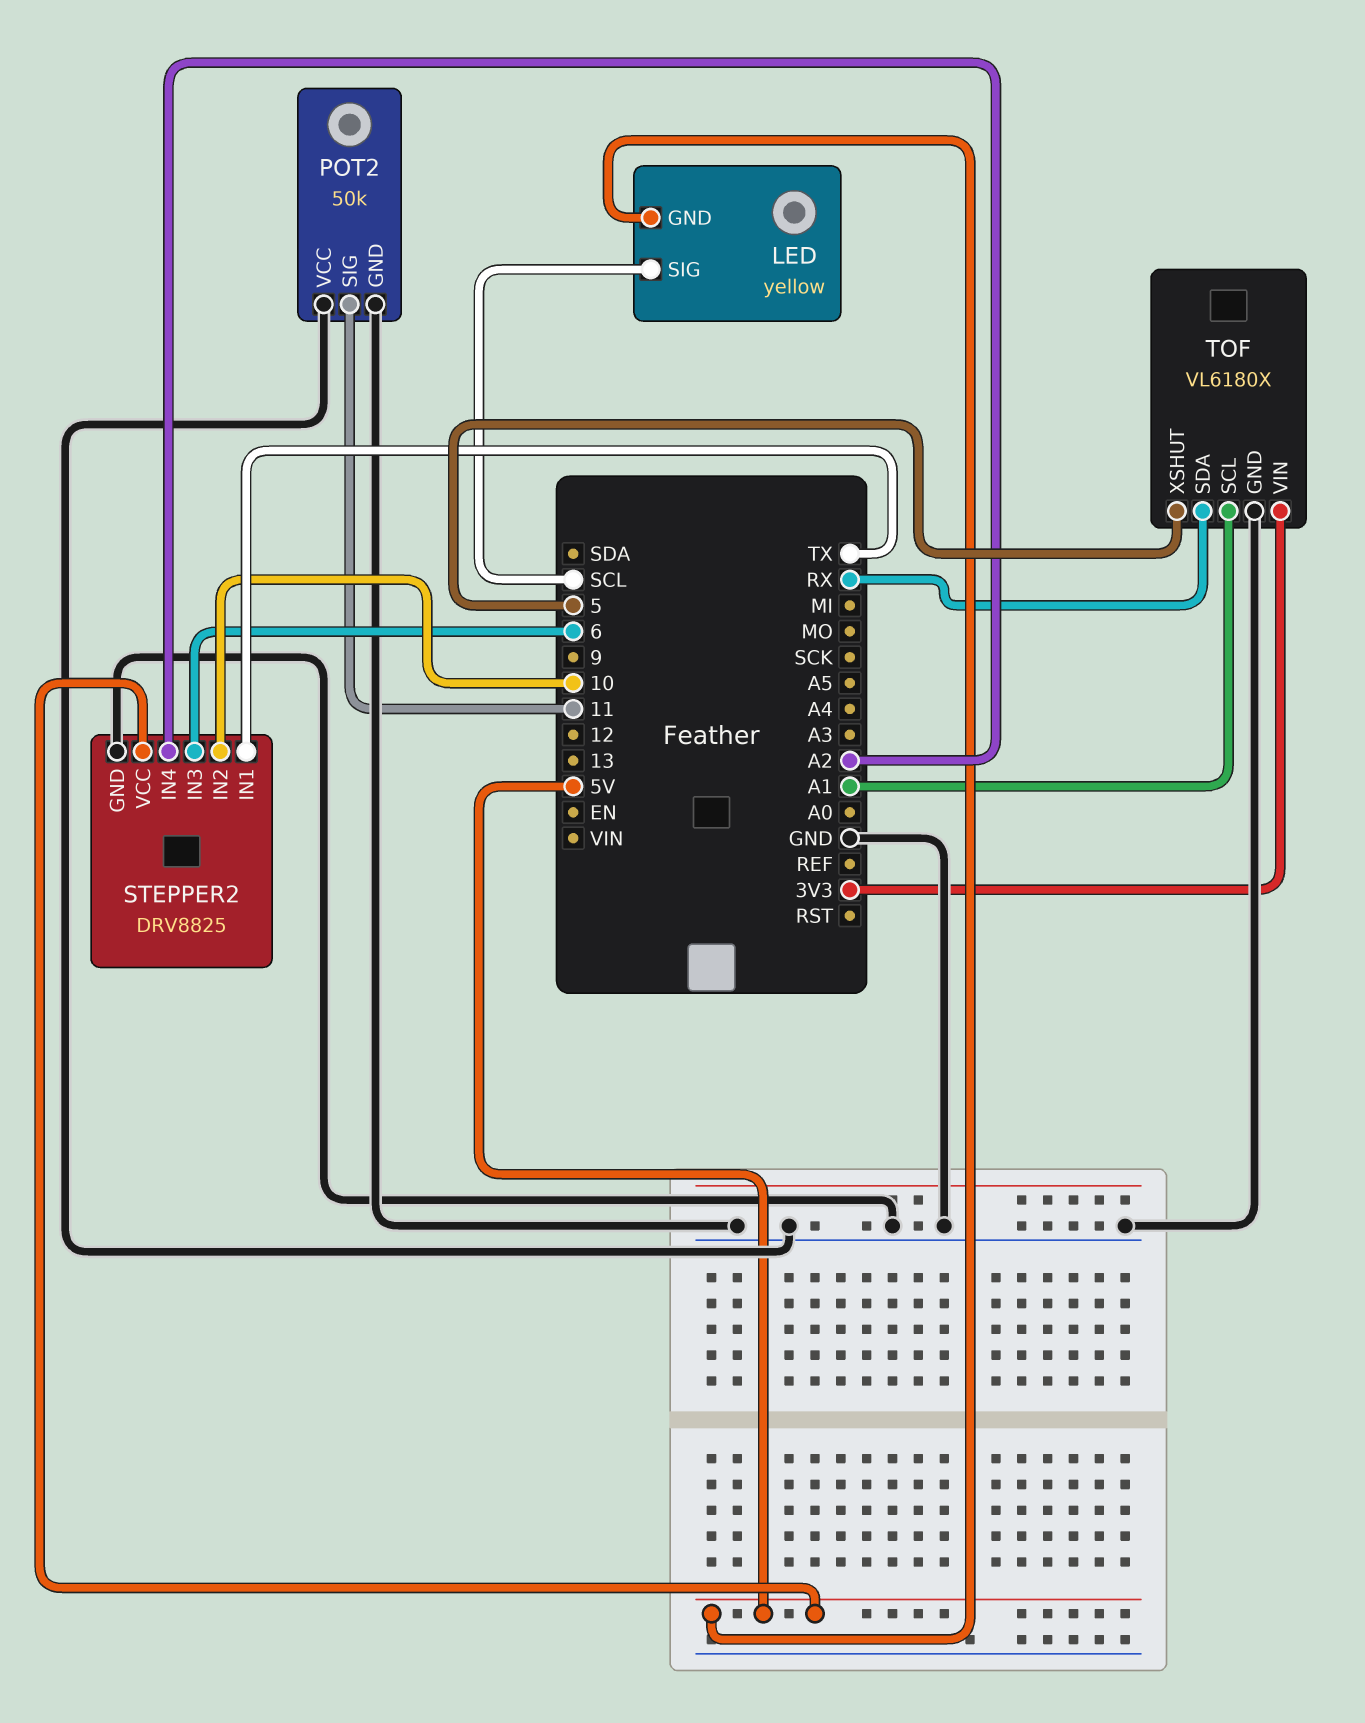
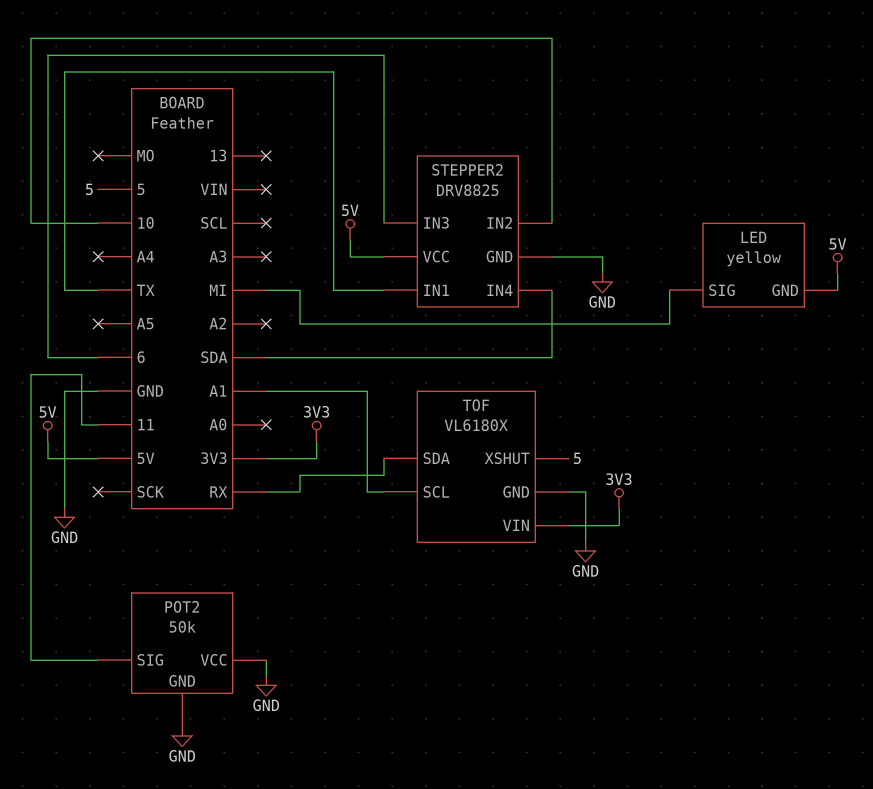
LED pin SIG: SCL -> MI
STEPPER2 pin IN4: A2 -> SDA

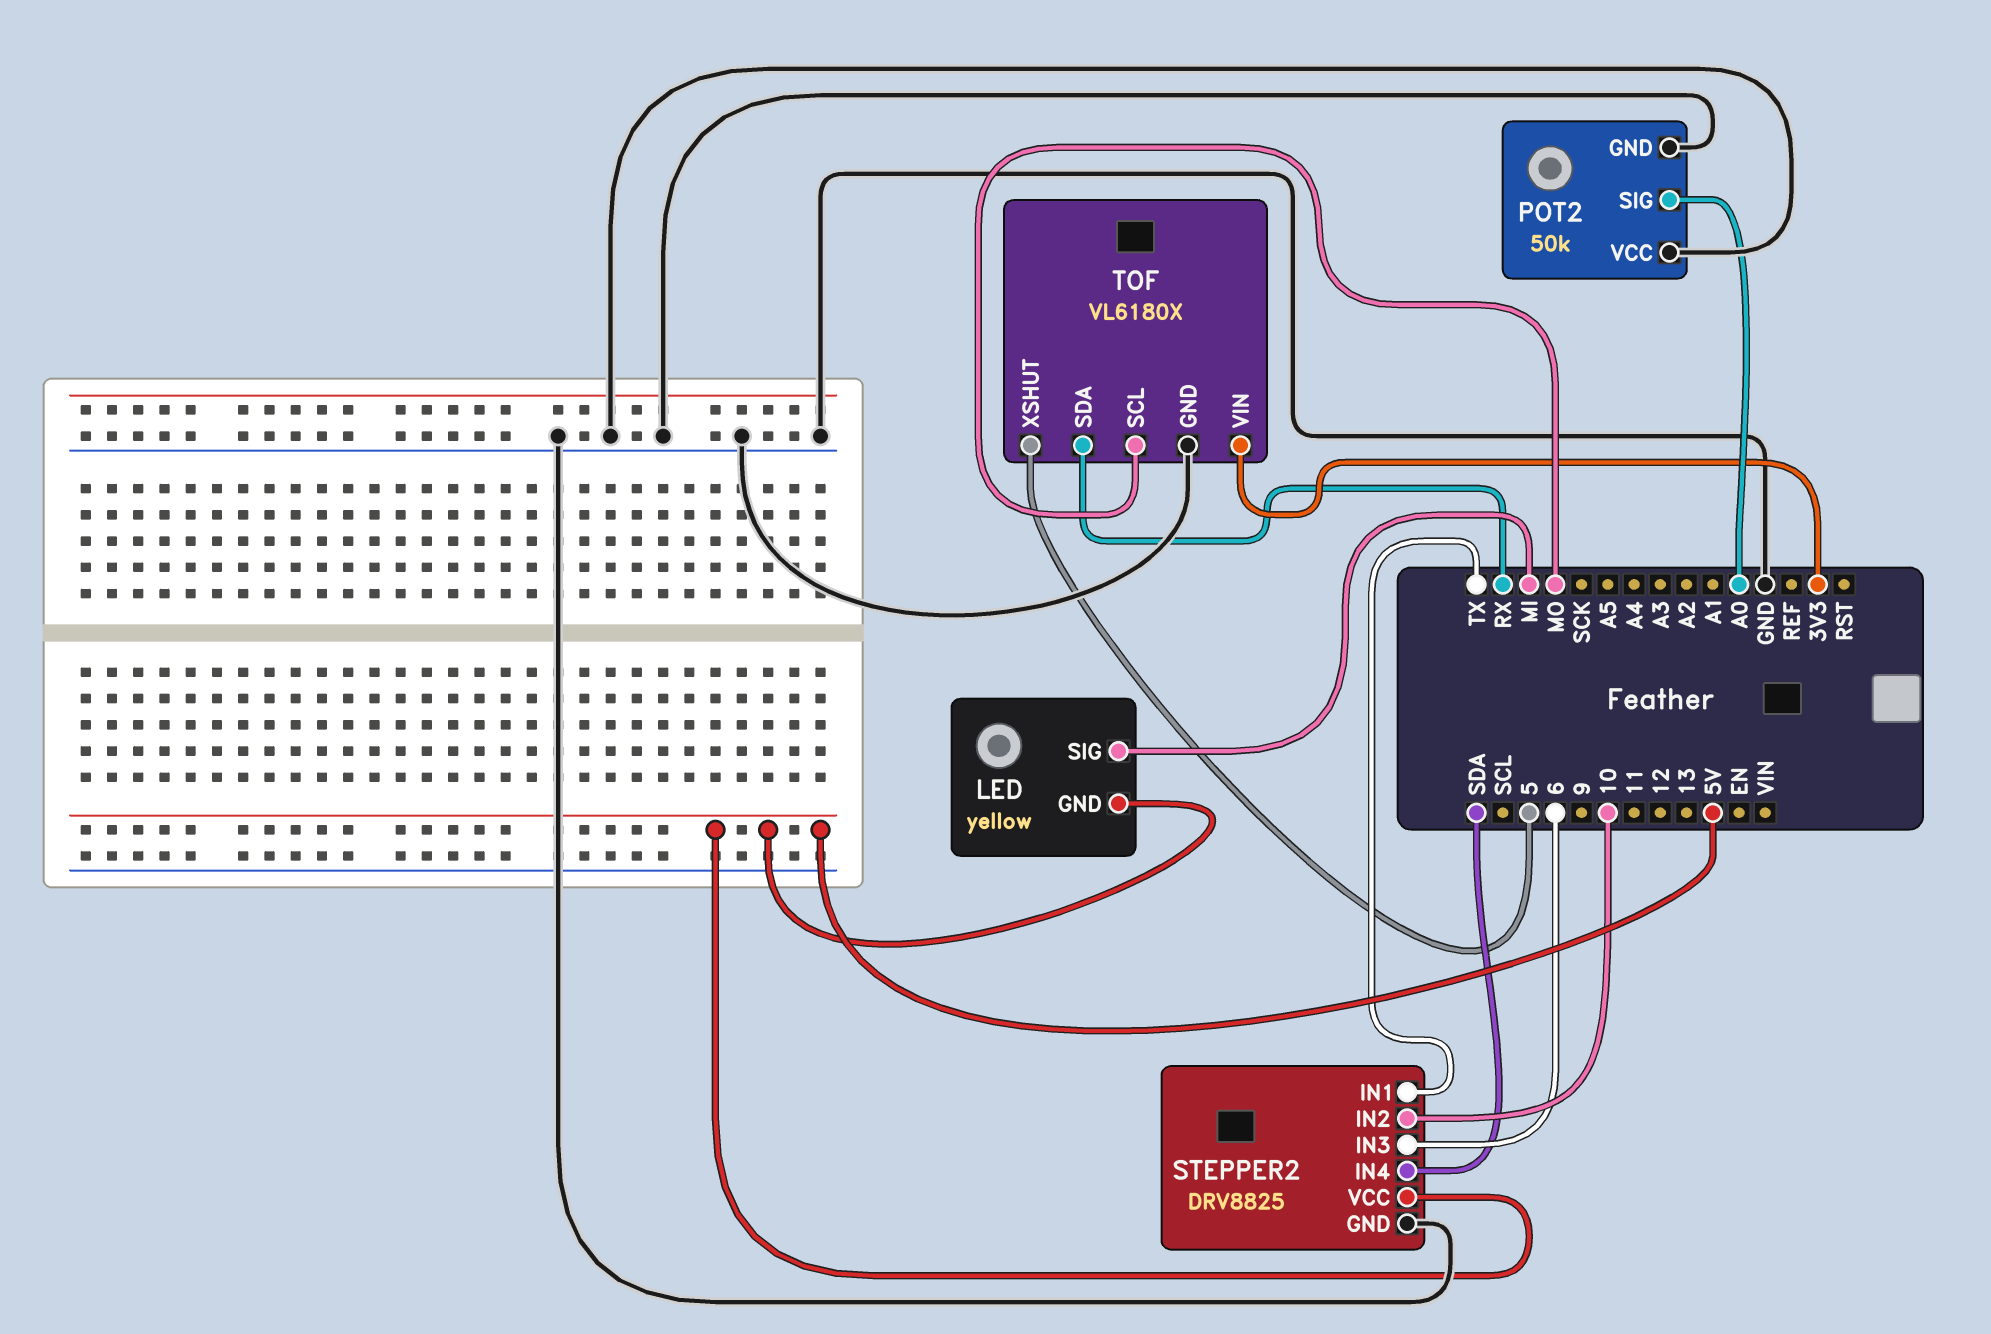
POT2 pin SIG: 11 -> A0
TOF pin SCL: A1 -> MO

